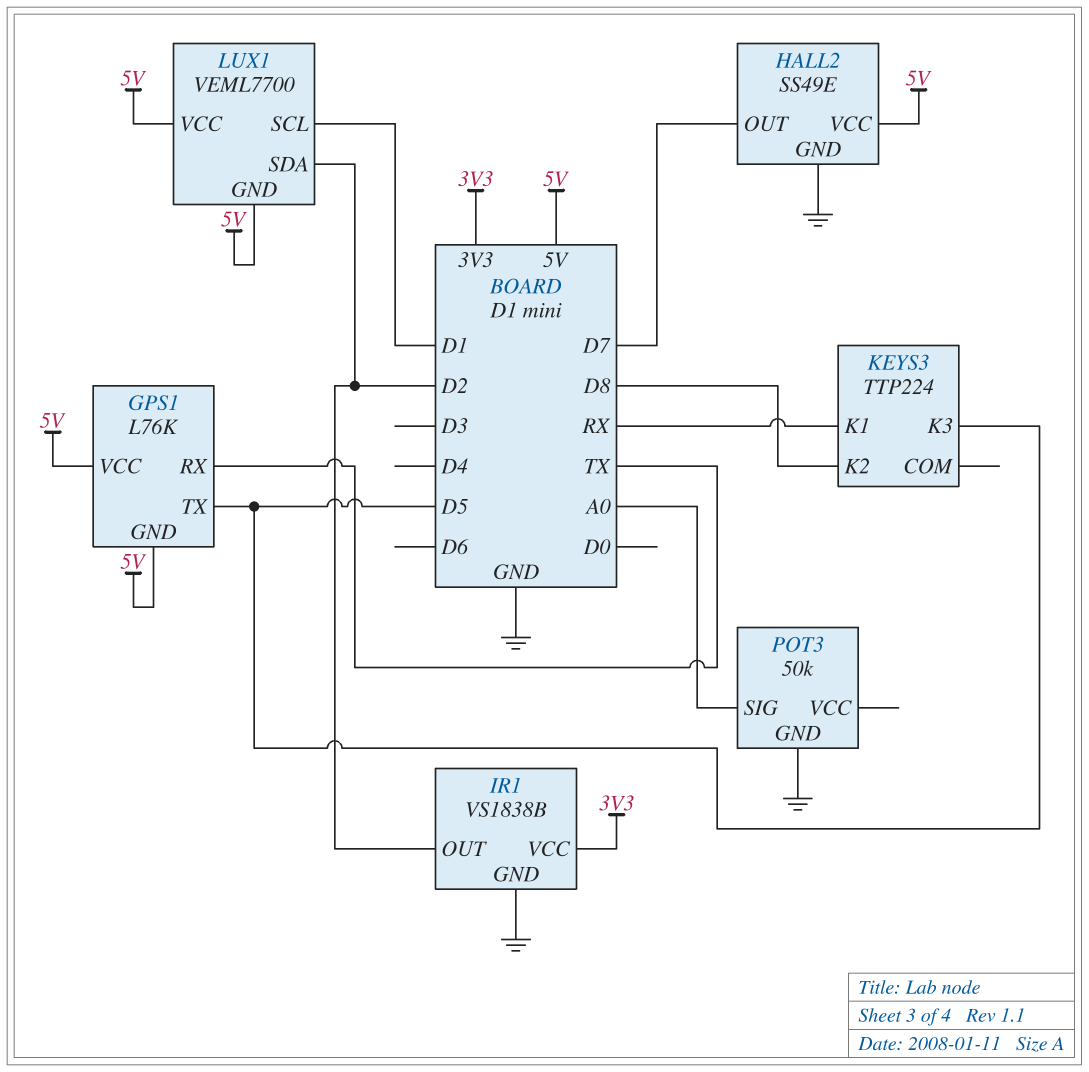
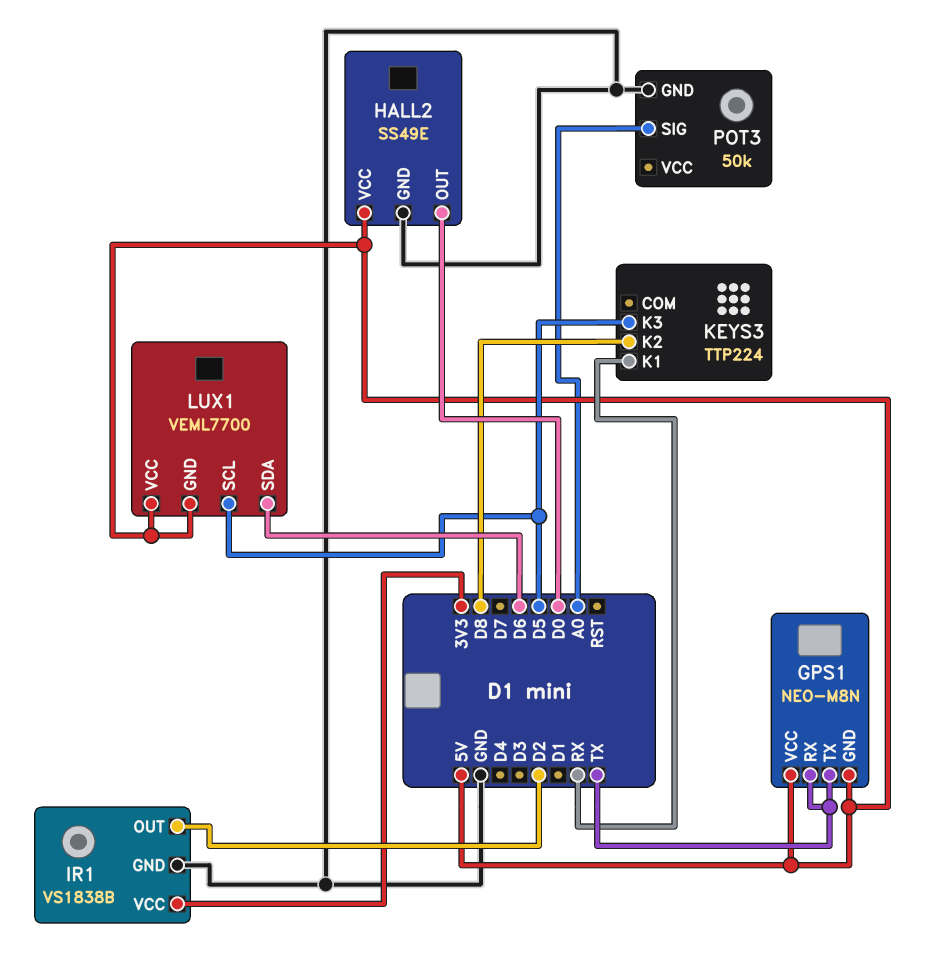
GPS1: L76K -> NEO-M8N
GPS1 pin TX: D5 -> TX
HALL2 pin OUT: D7 -> D0
LUX1 pin SCL: D1 -> D5
LUX1 pin SDA: D2 -> D6

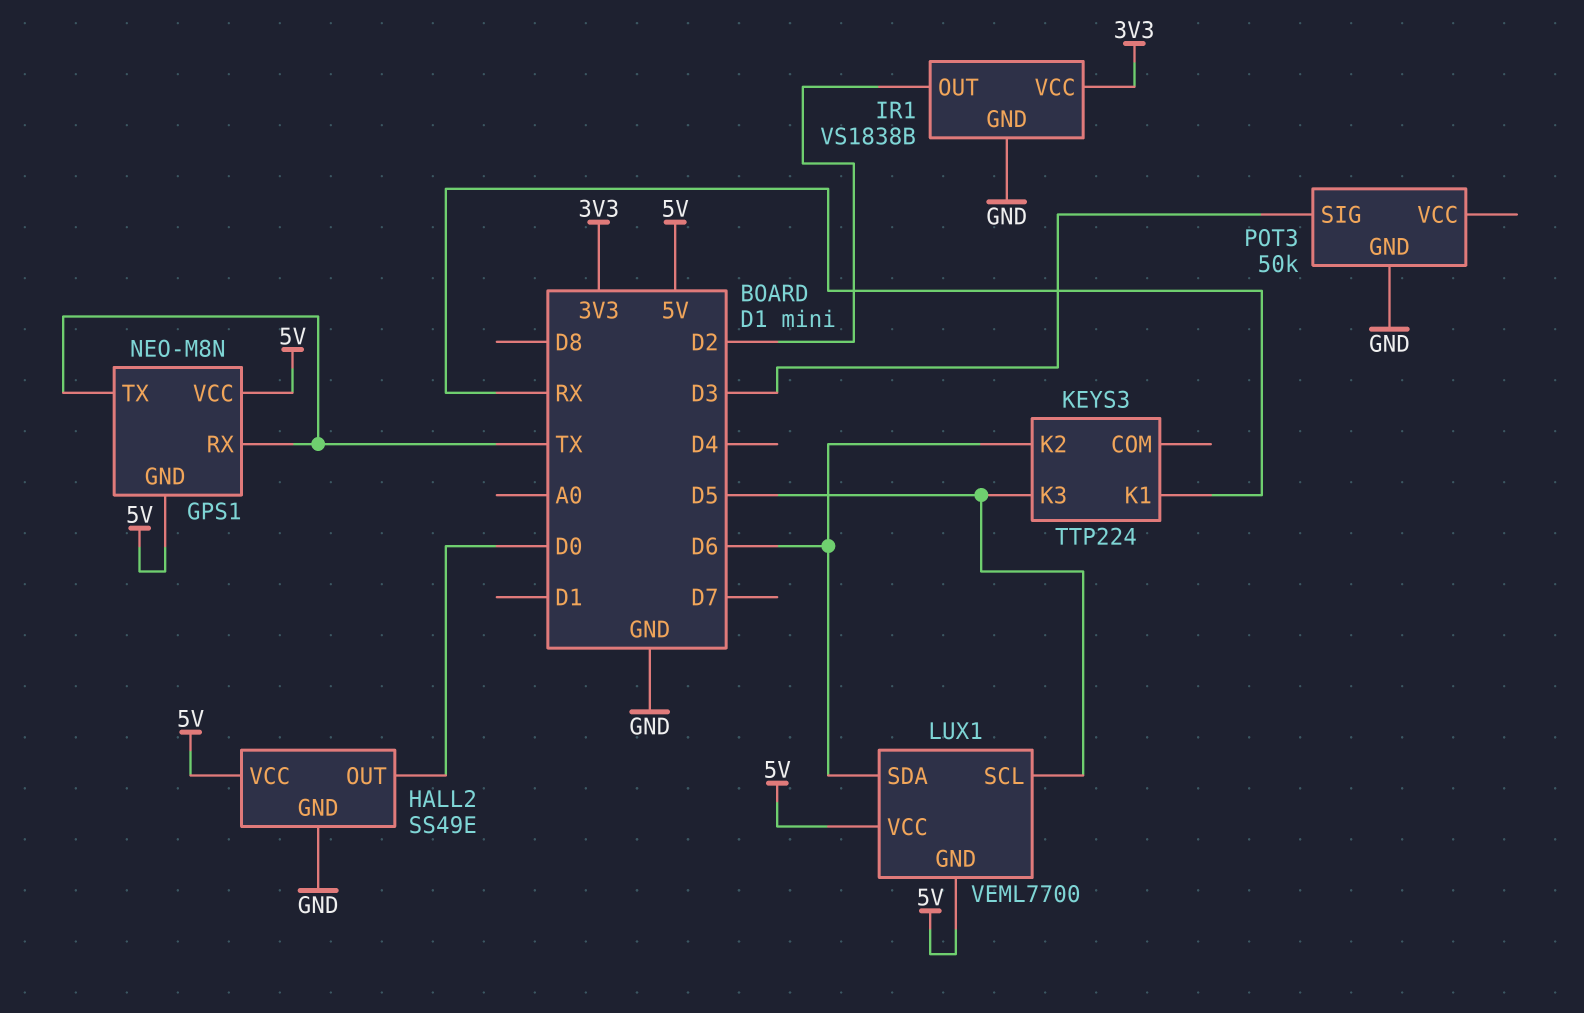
KEYS3 pin K2: D8 -> D6
POT3 pin SIG: A0 -> D3

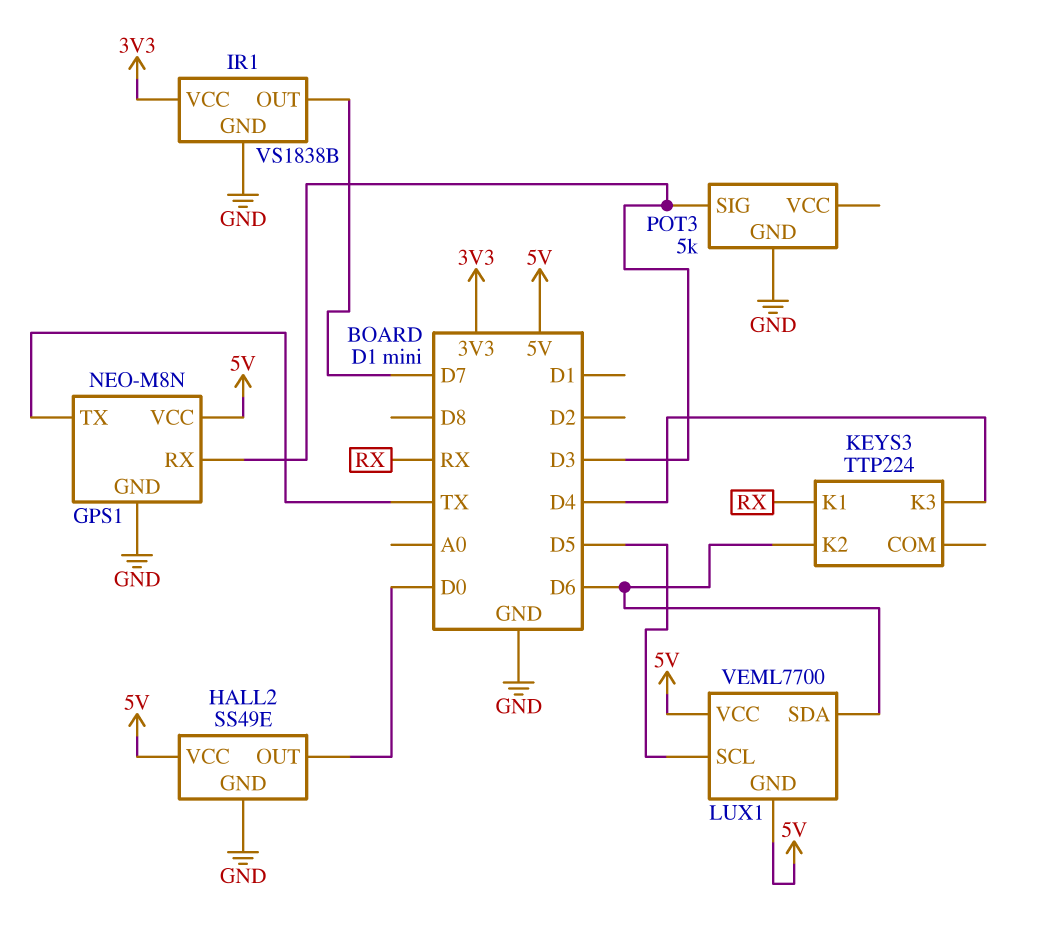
GPS1 pin GND: 5V -> GND
GPS1 pin RX: TX -> D3
IR1 pin OUT: D2 -> D7
KEYS3 pin K3: D5 -> D4
POT3: 50k -> 5k

